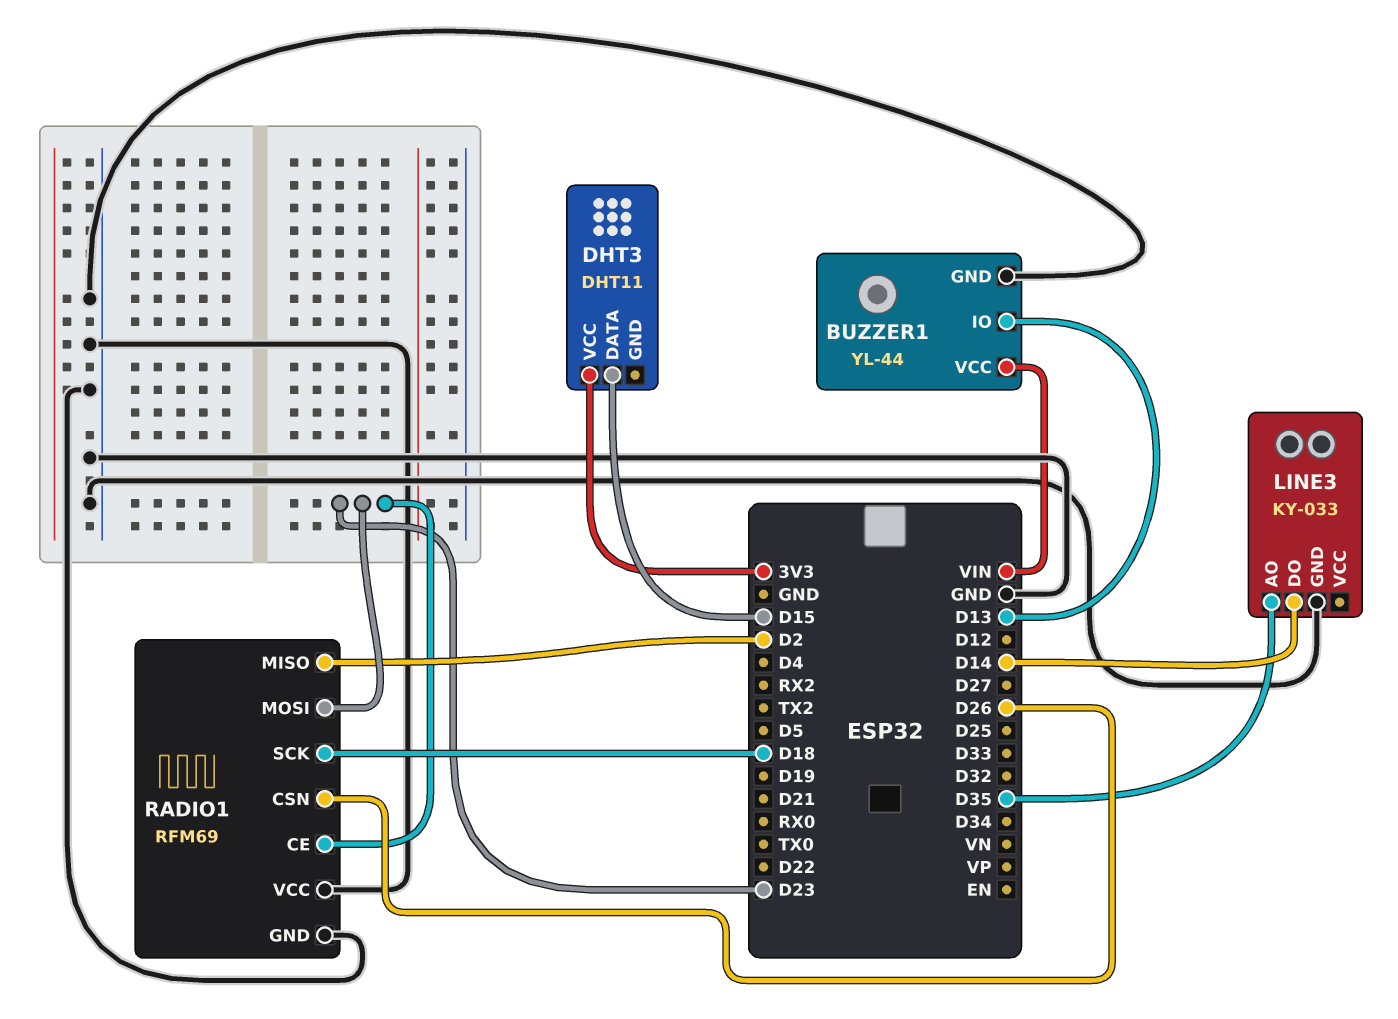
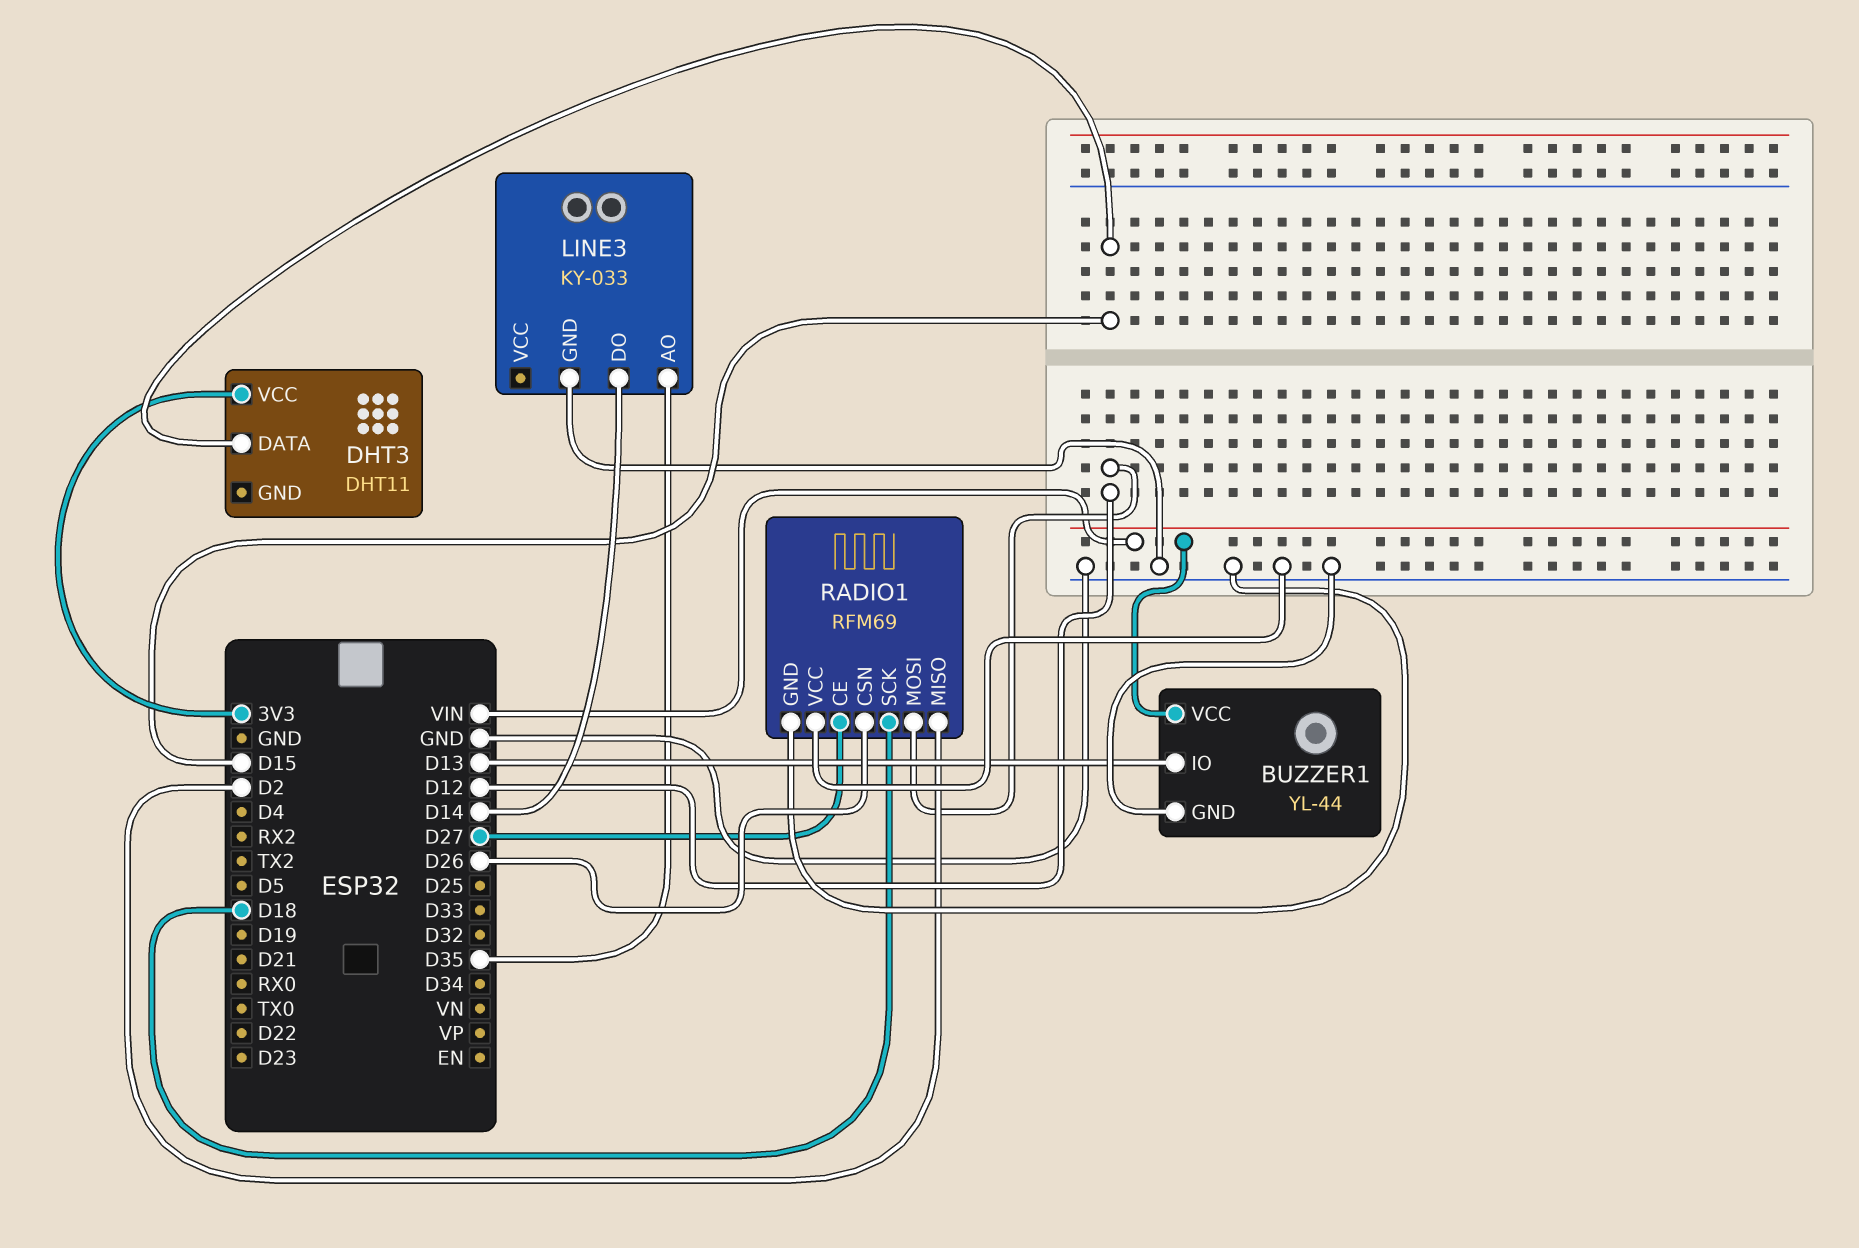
RADIO1 pin CE: D23 -> D27
RADIO1 pin MOSI: D23 -> D12

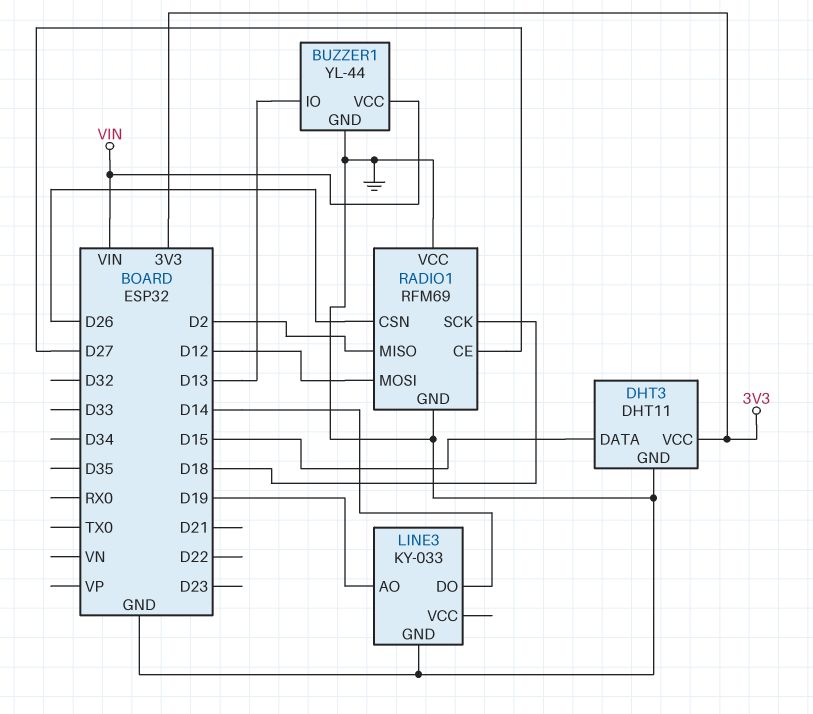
DHT3 pin GND: none -> GND
LINE3 pin AO: D35 -> D19

